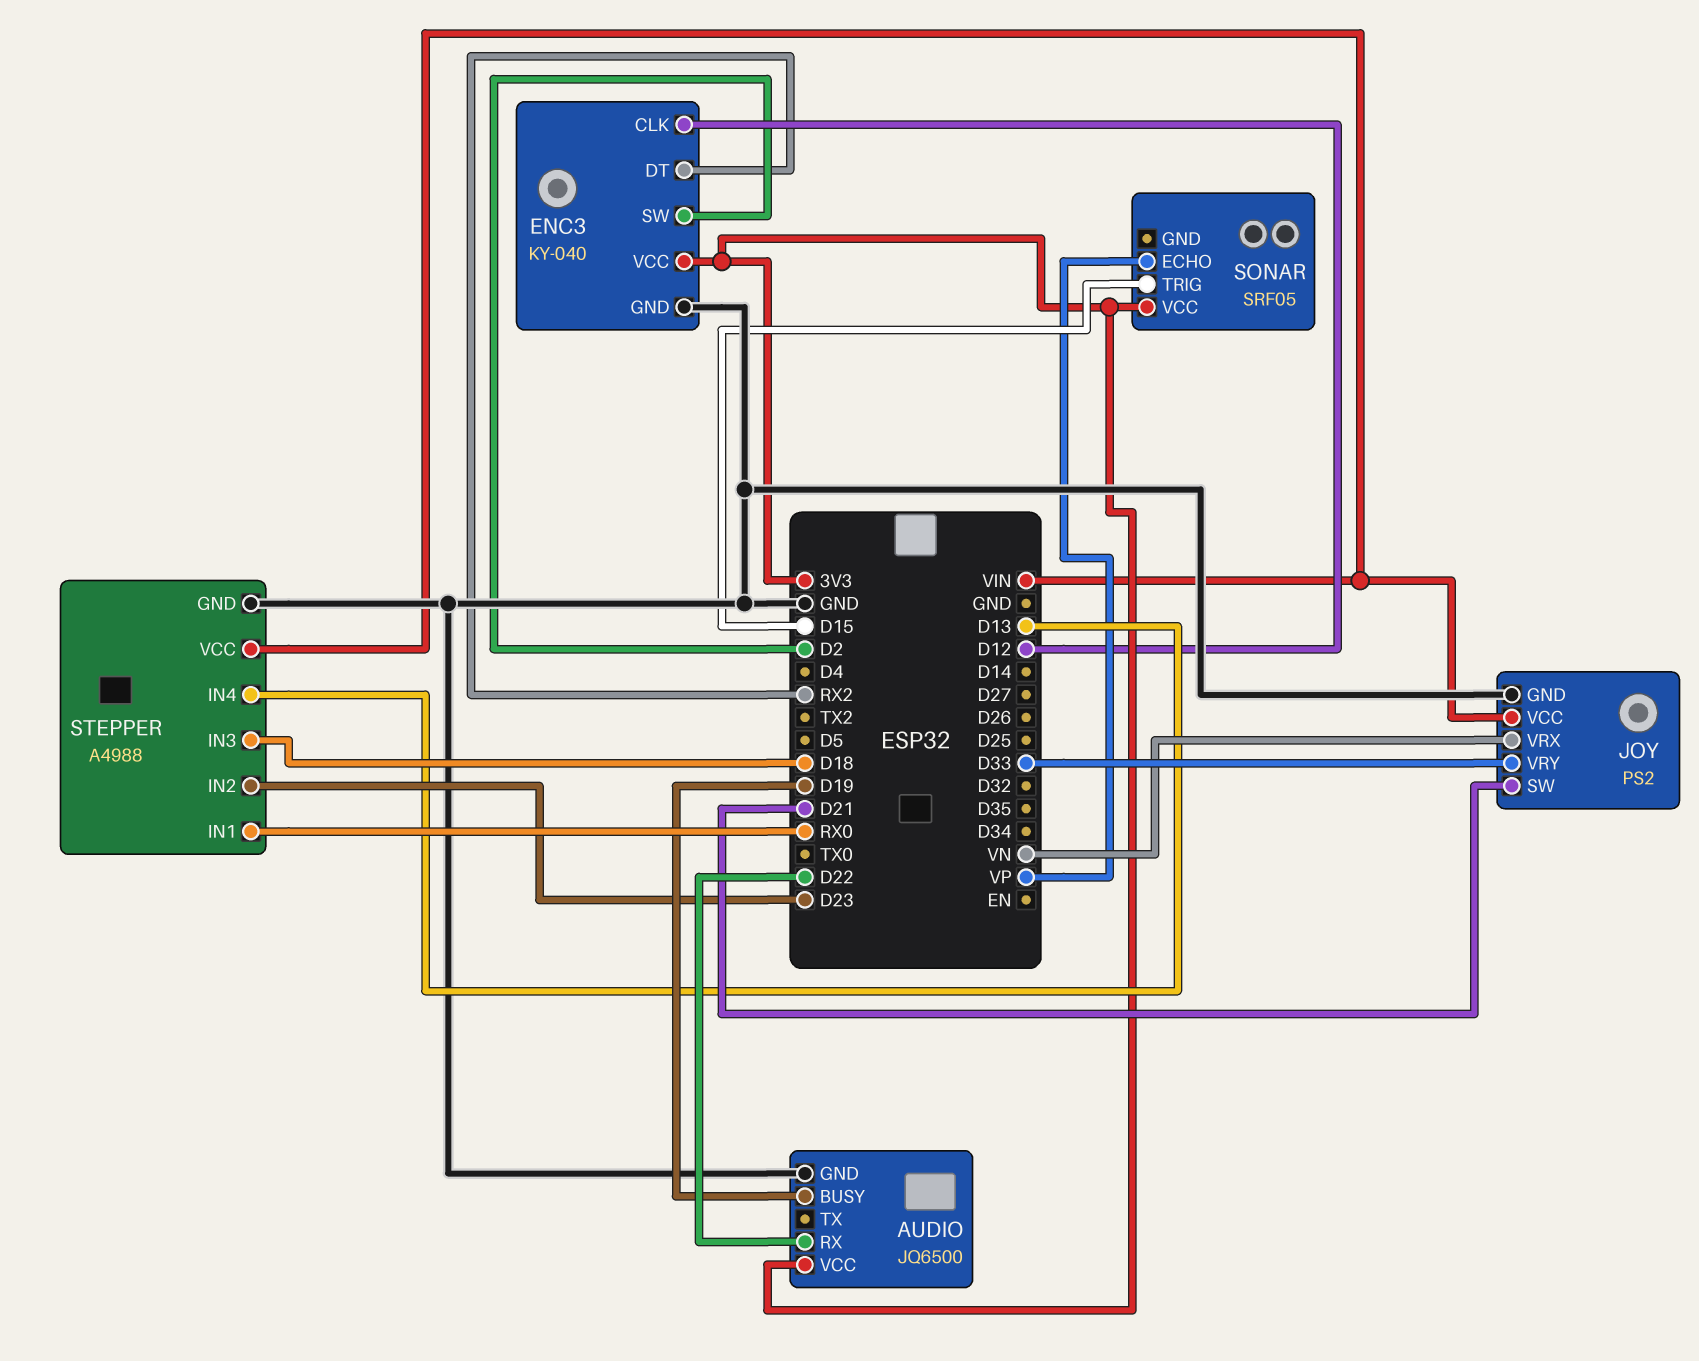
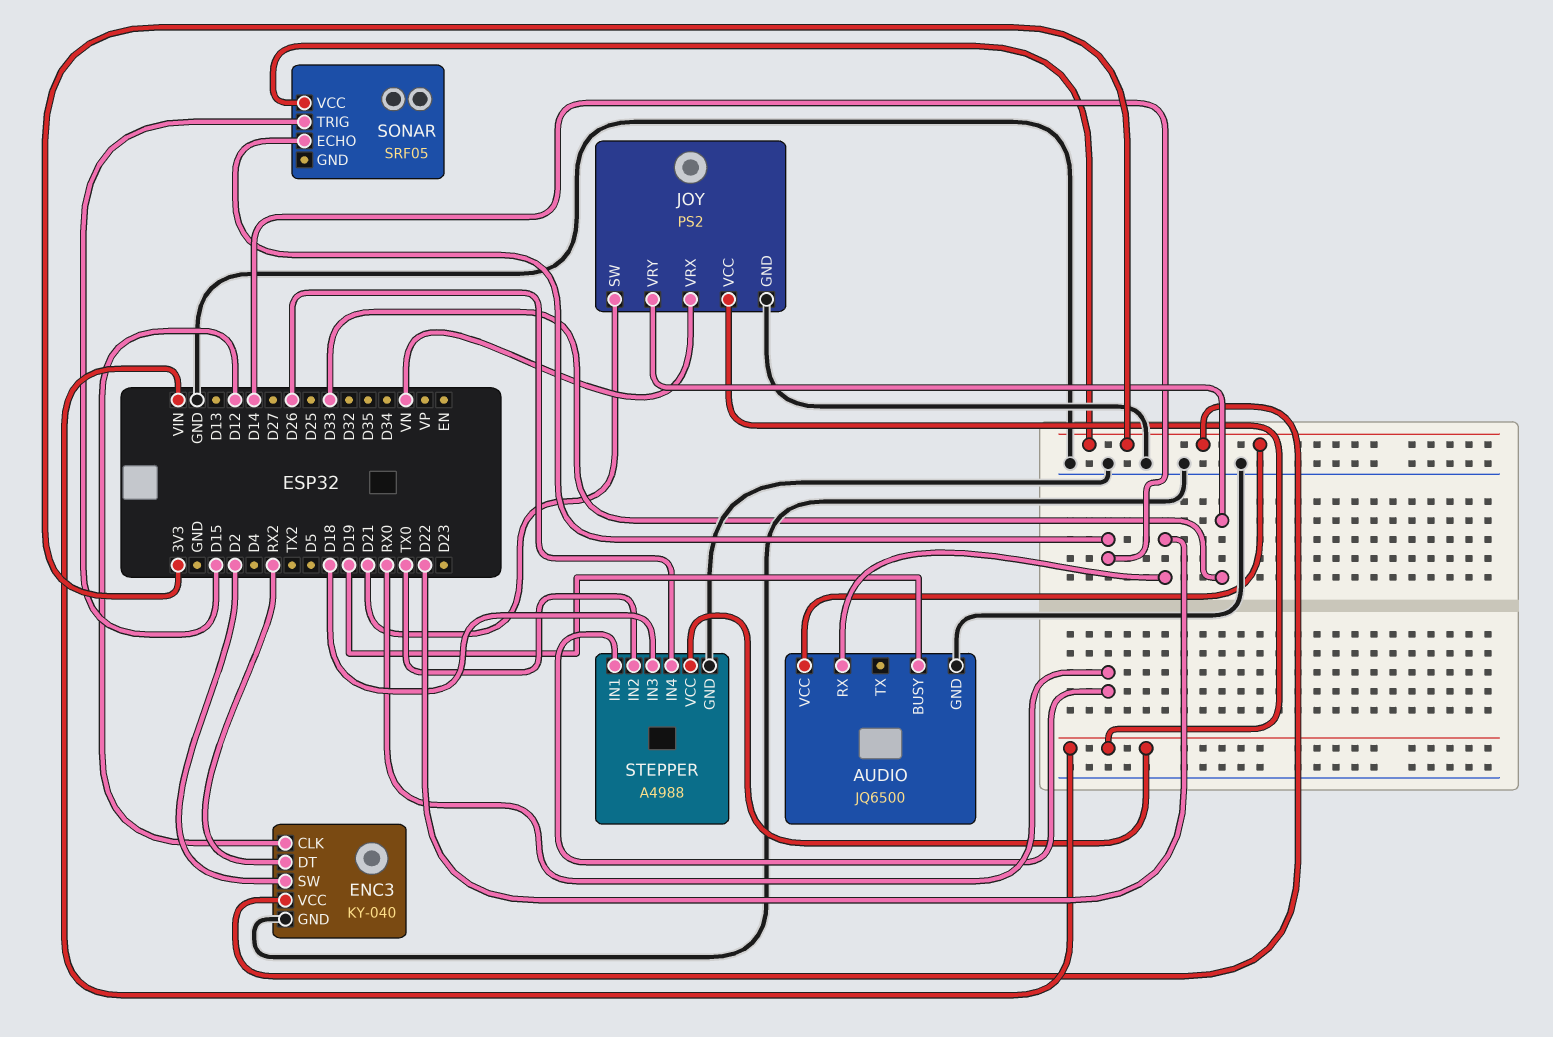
SONAR pin ECHO: VP -> D14
STEPPER pin IN2: D23 -> TX0
STEPPER pin IN4: D13 -> D26

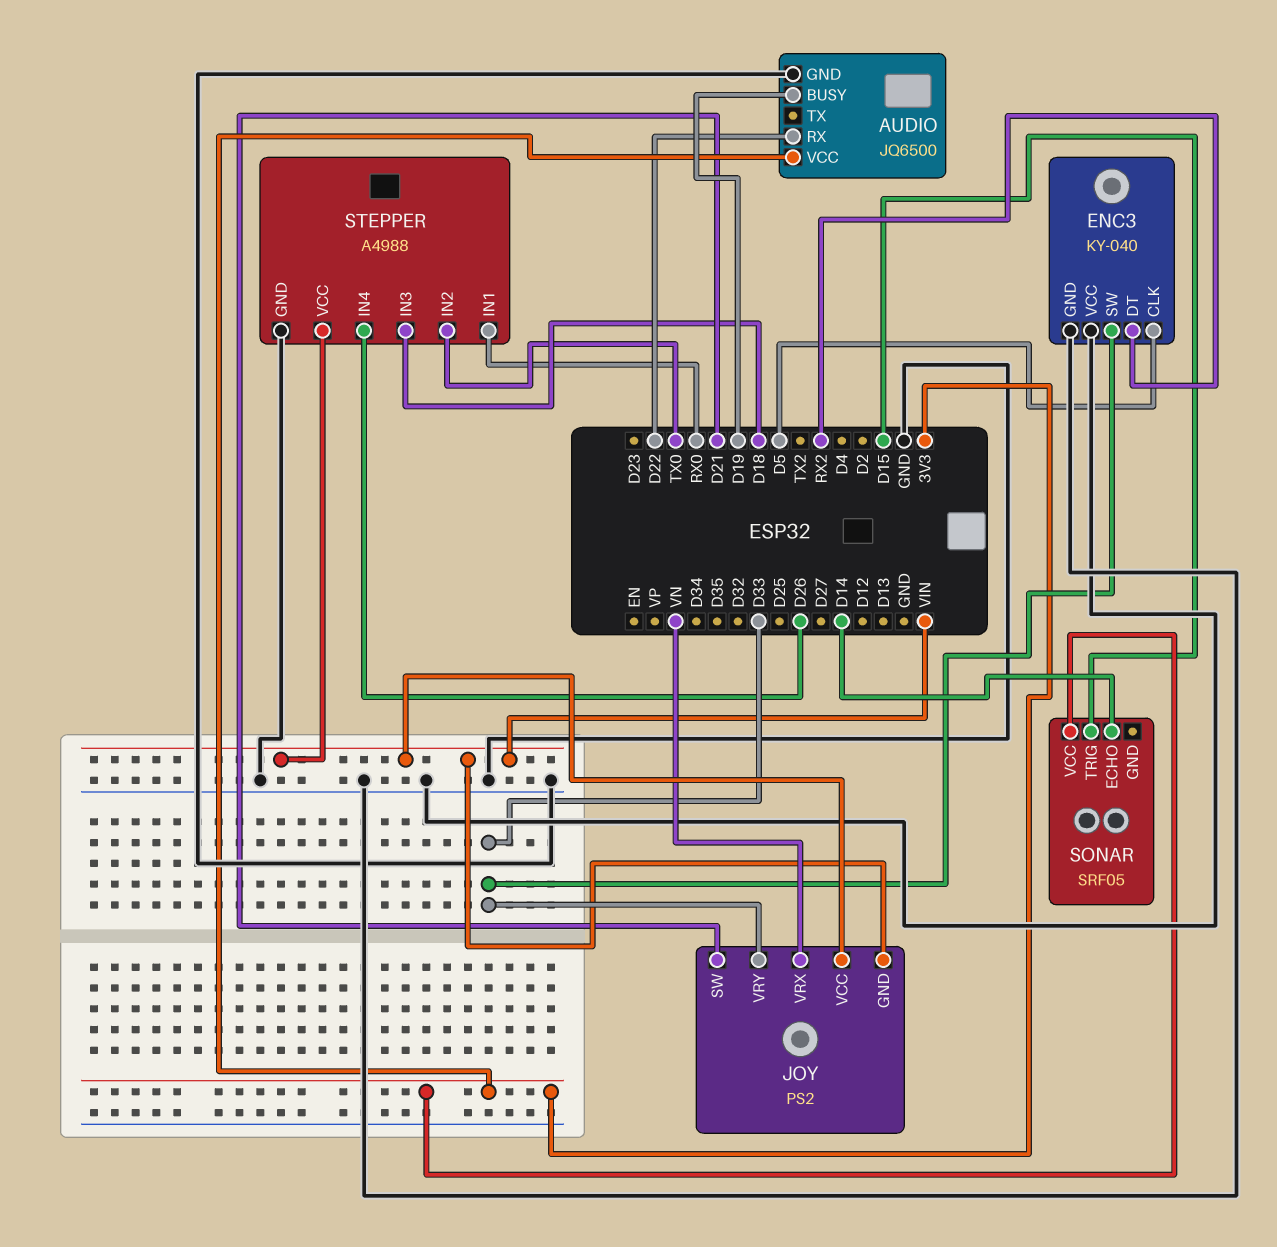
ENC3 pin CLK: D12 -> D5
ENC3 pin SW: D2 -> D33
ENC3 pin VCC: 3V3 -> GND
JOY pin GND: GND -> VIN

